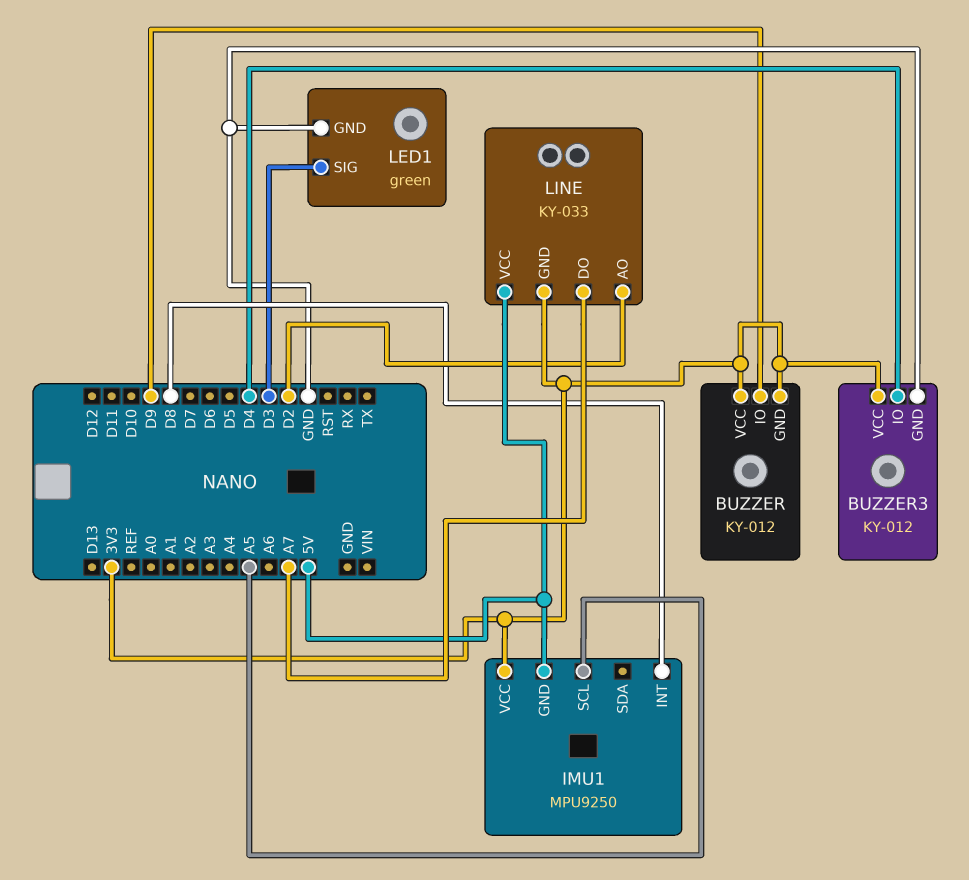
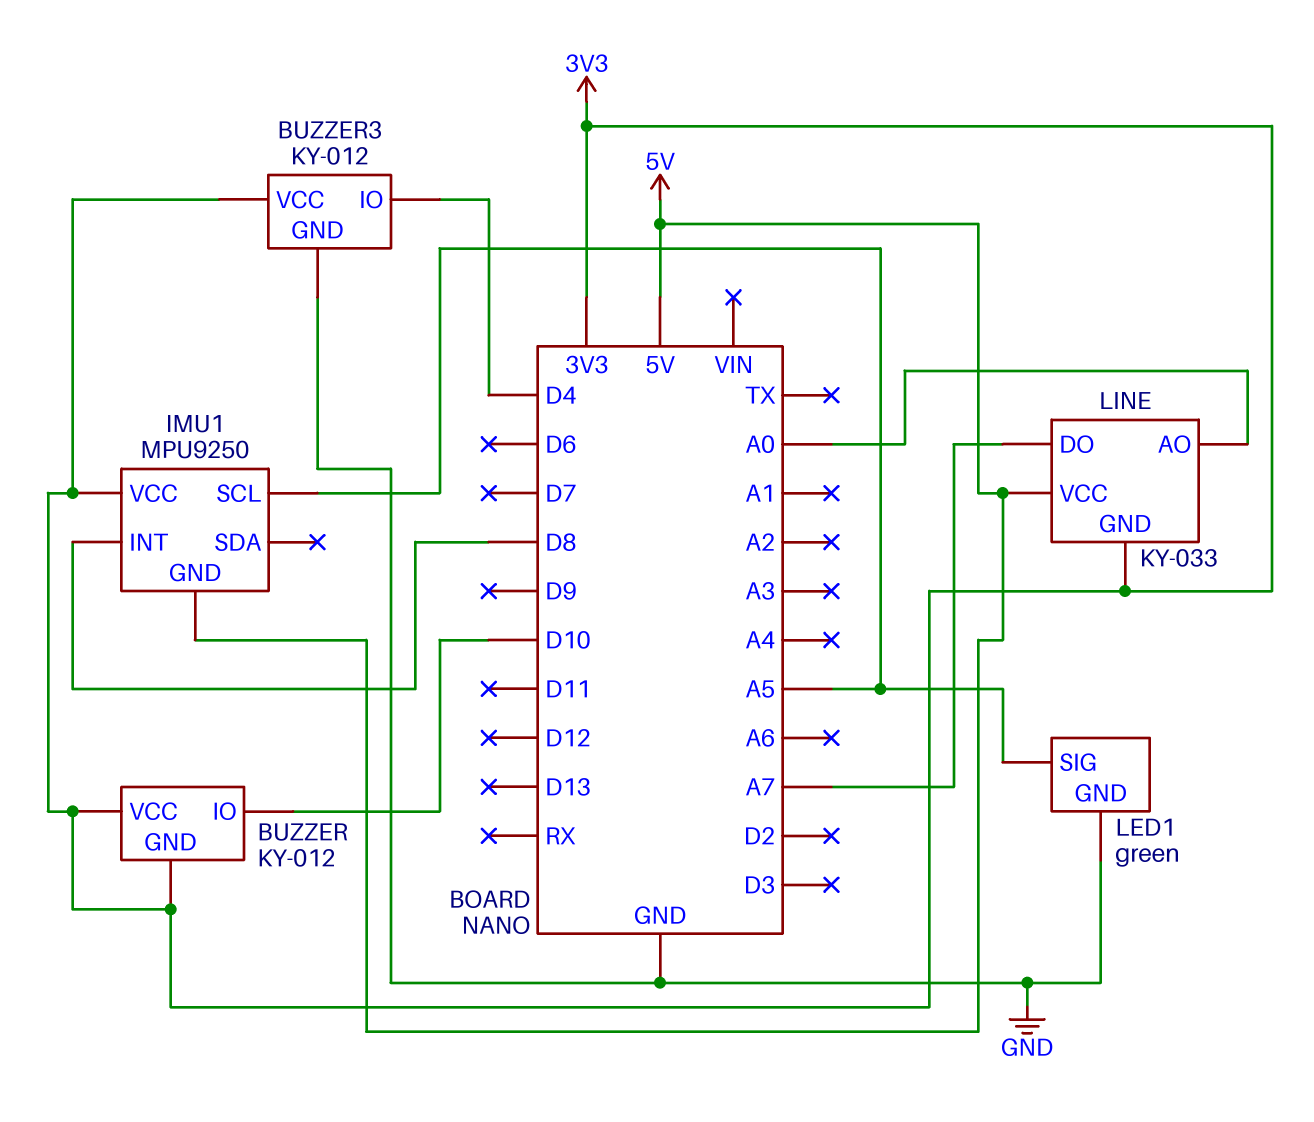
BUZZER pin IO: D9 -> D10
LED1 pin SIG: D3 -> A5
LINE pin AO: D2 -> A0

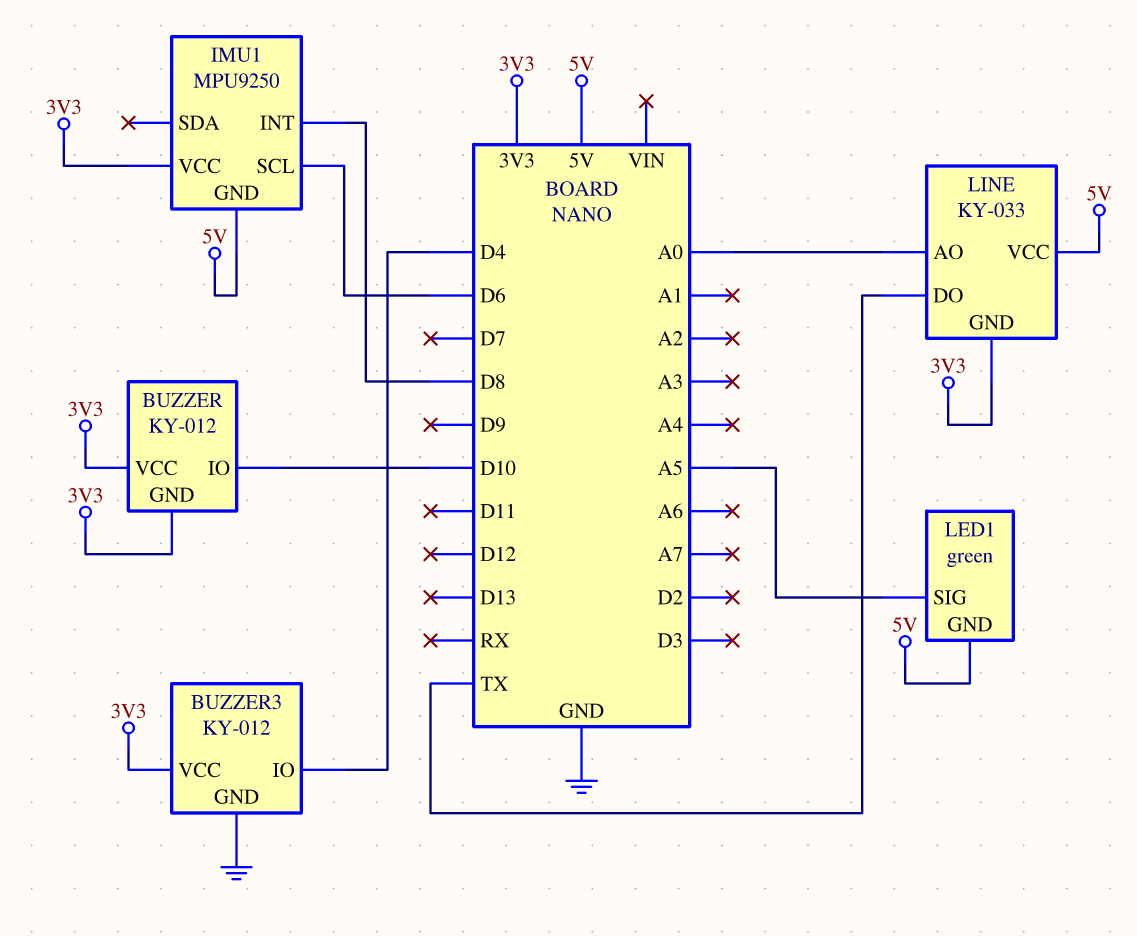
IMU1 pin SCL: A5 -> D6
LED1 pin GND: GND -> 5V
LINE pin DO: A7 -> TX

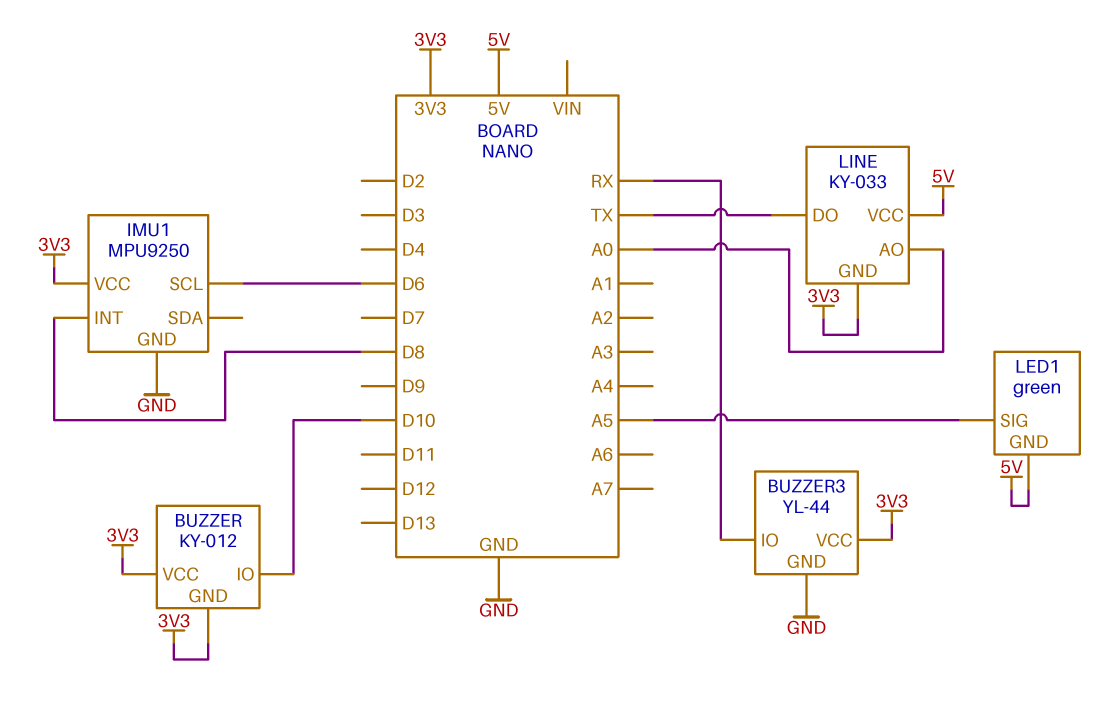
BUZZER3: KY-012 -> YL-44
BUZZER3 pin IO: D4 -> RX
IMU1 pin GND: 5V -> GND

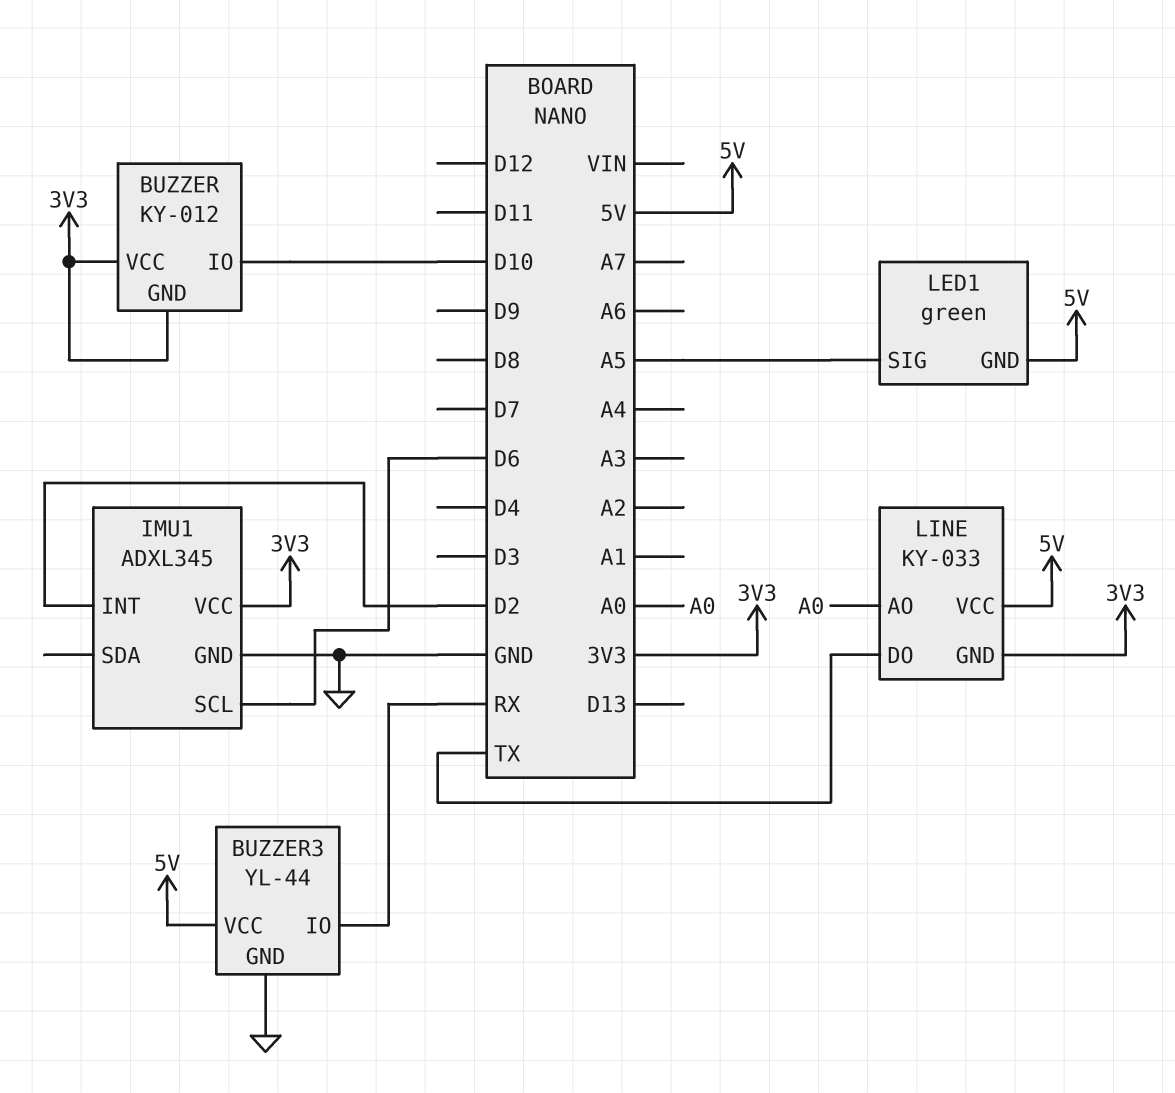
BUZZER3 pin VCC: 3V3 -> 5V
IMU1: MPU9250 -> ADXL345
IMU1 pin INT: D8 -> D2

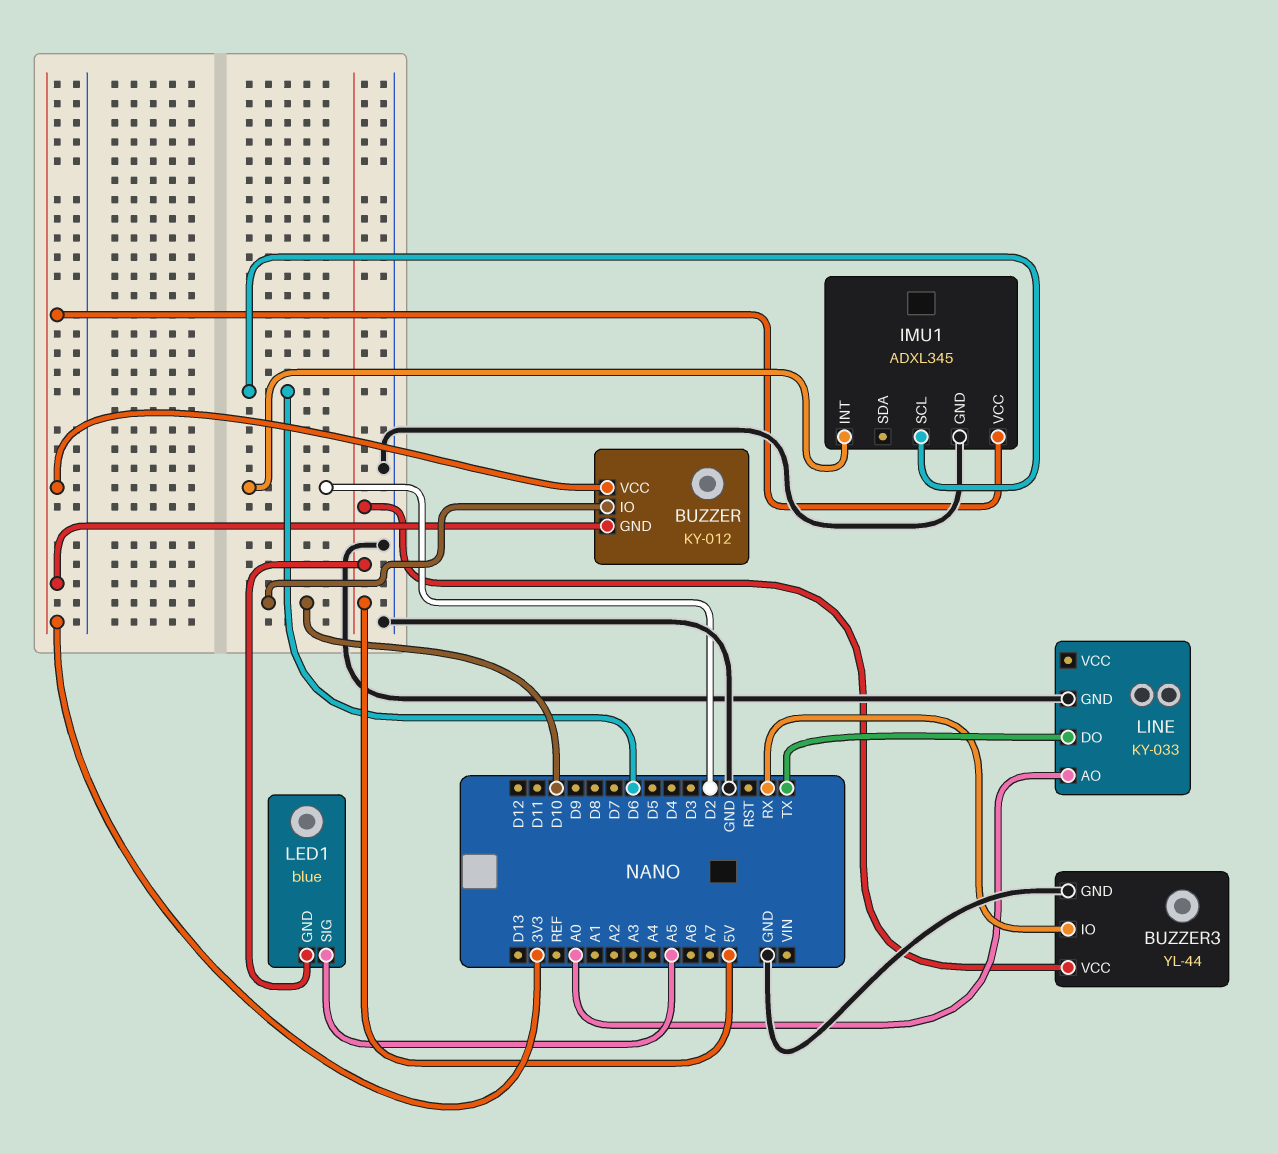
LED1: green -> blue
LINE pin GND: 3V3 -> GND
LINE pin VCC: 5V -> none

